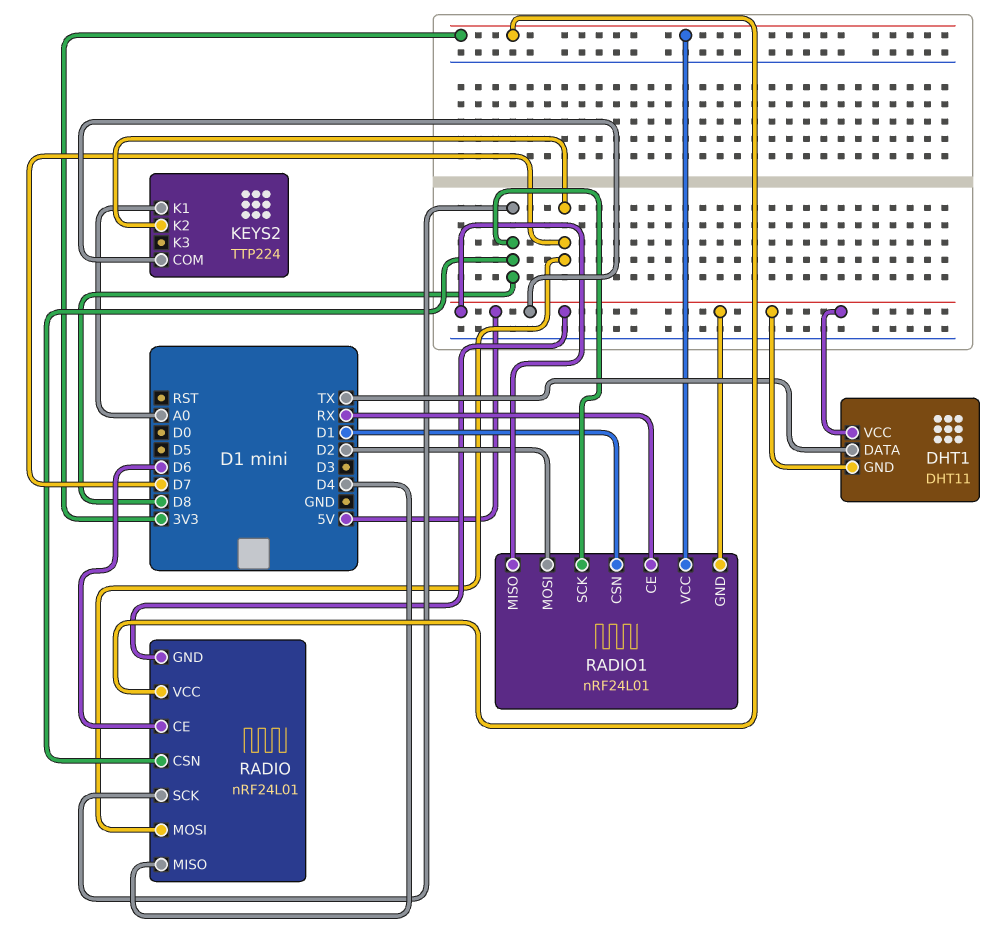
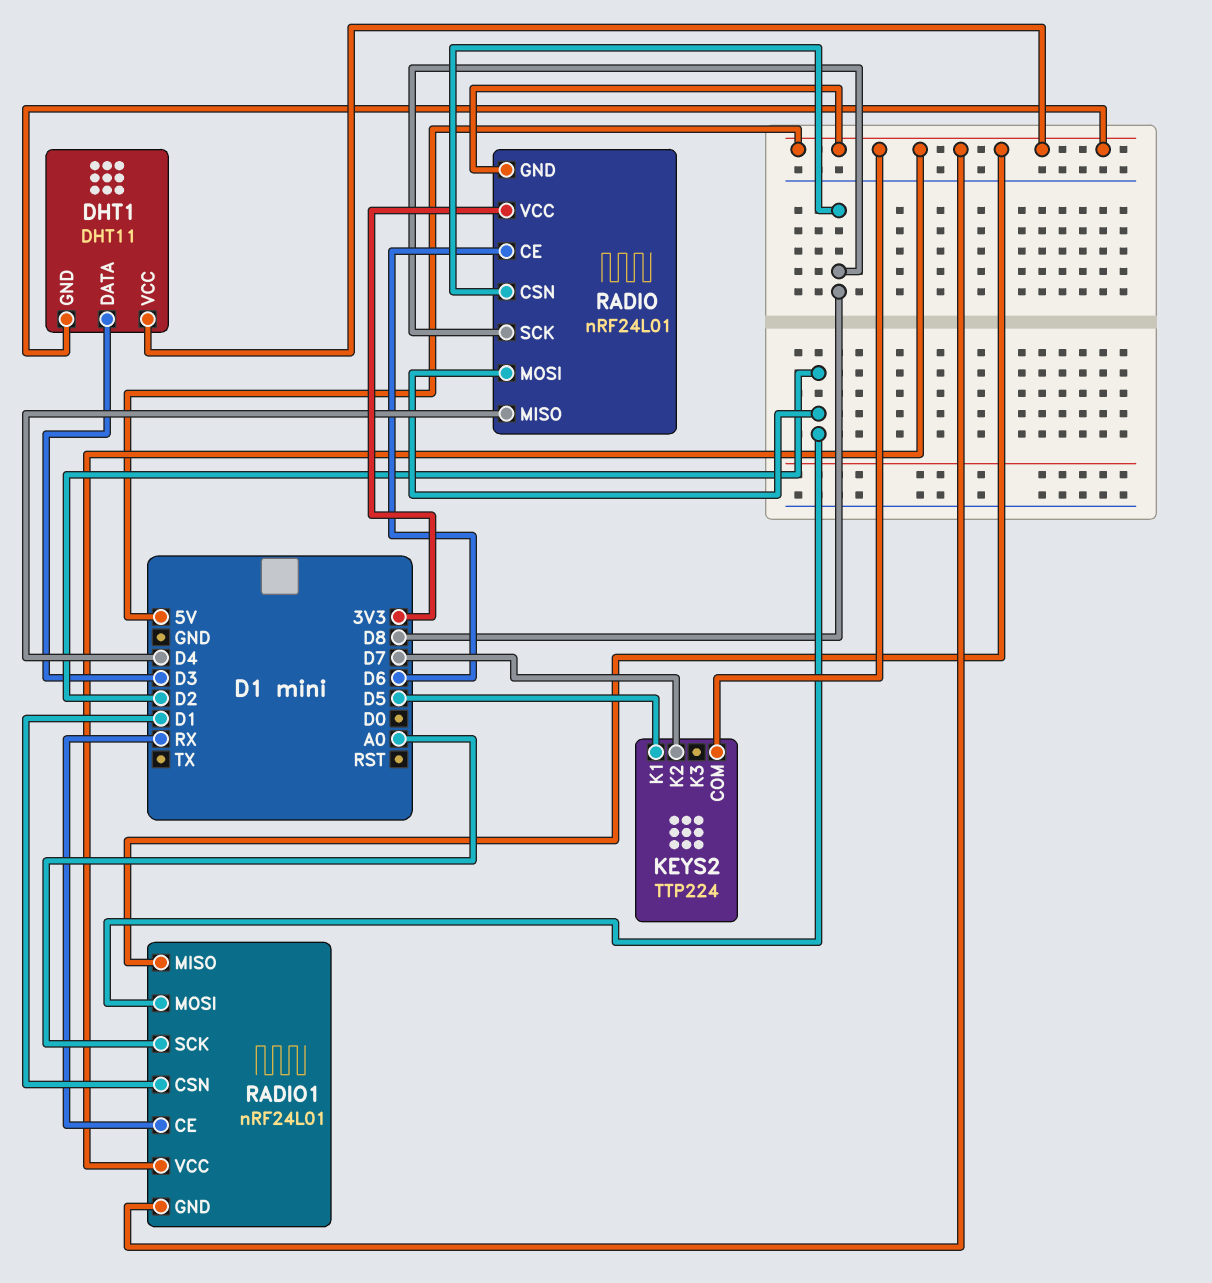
DHT1 pin DATA: TX -> D3
KEYS2 pin K1: A0 -> D5
RADIO pin MOSI: D7 -> D2
RADIO1 pin SCK: D8 -> A0
RADIO1 pin VCC: 3V3 -> 5V

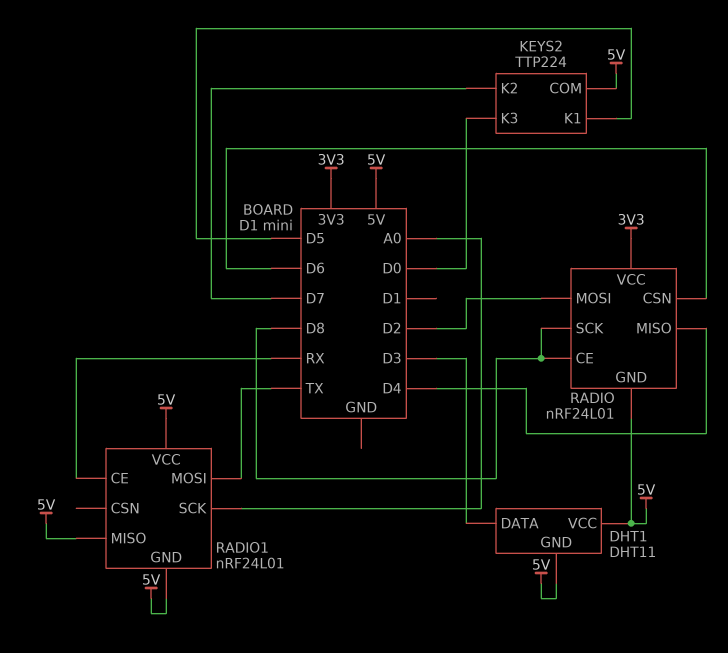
KEYS2 pin K3: none -> D0
RADIO pin CE: D6 -> D8
RADIO pin CSN: D8 -> D6
RADIO1 pin CSN: D1 -> none
RADIO1 pin MOSI: D2 -> TX

